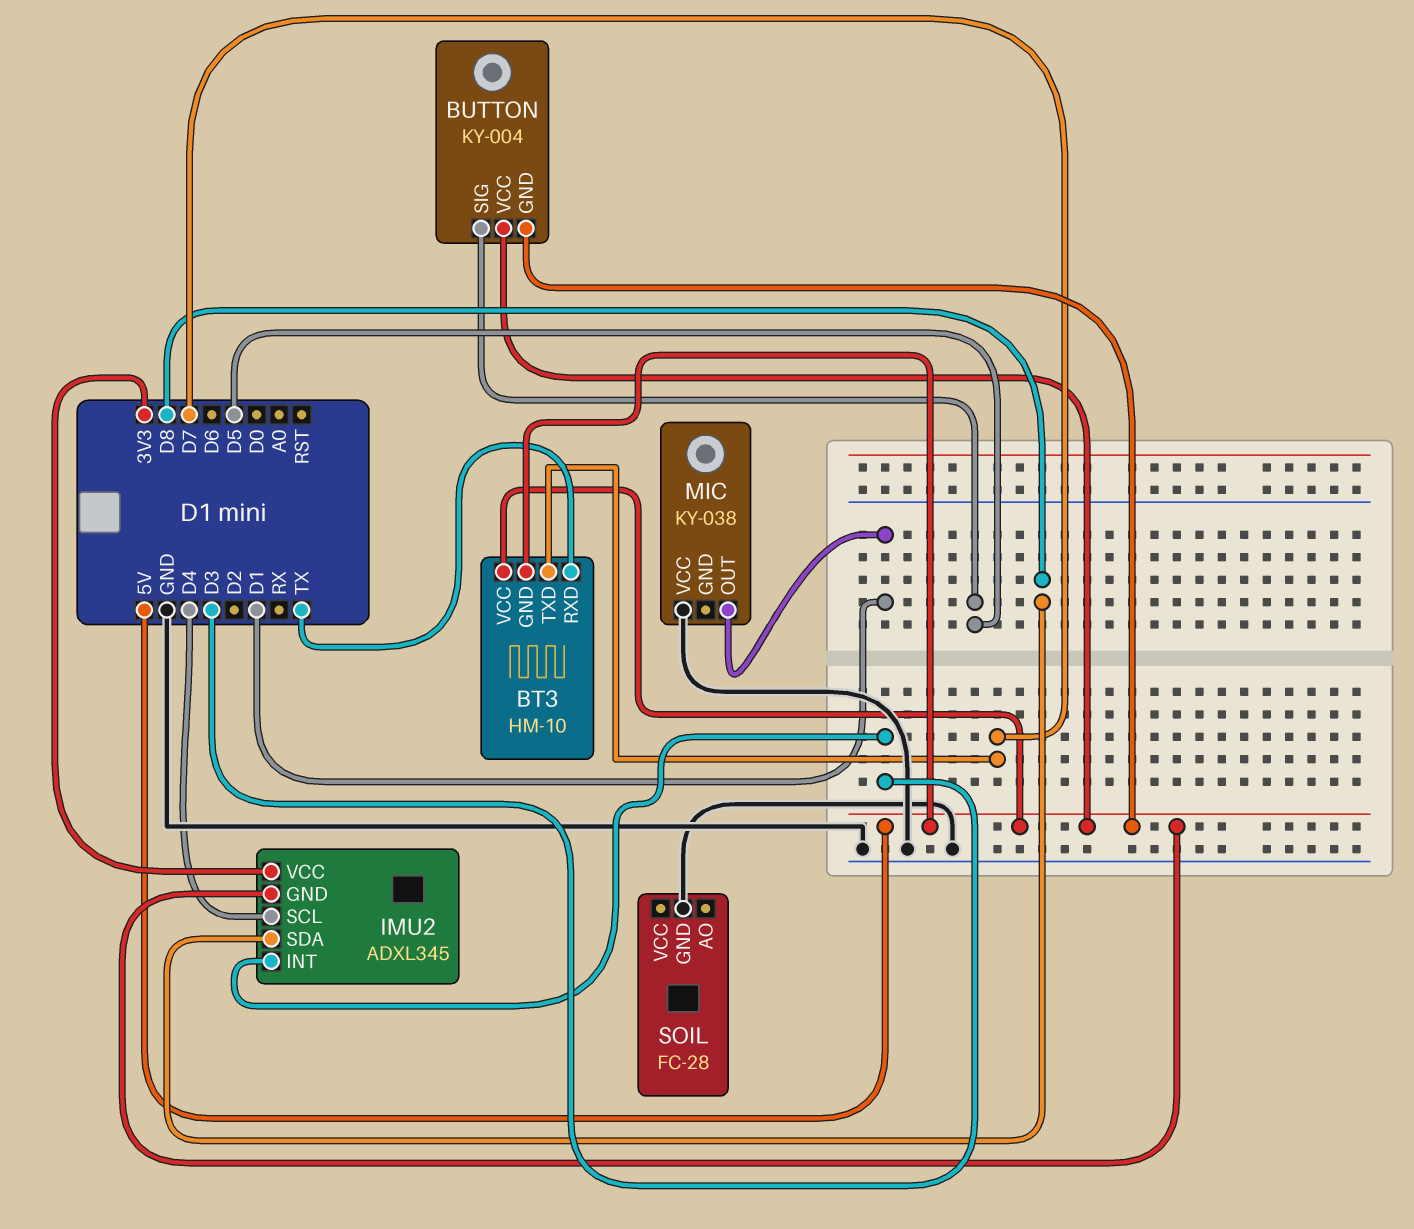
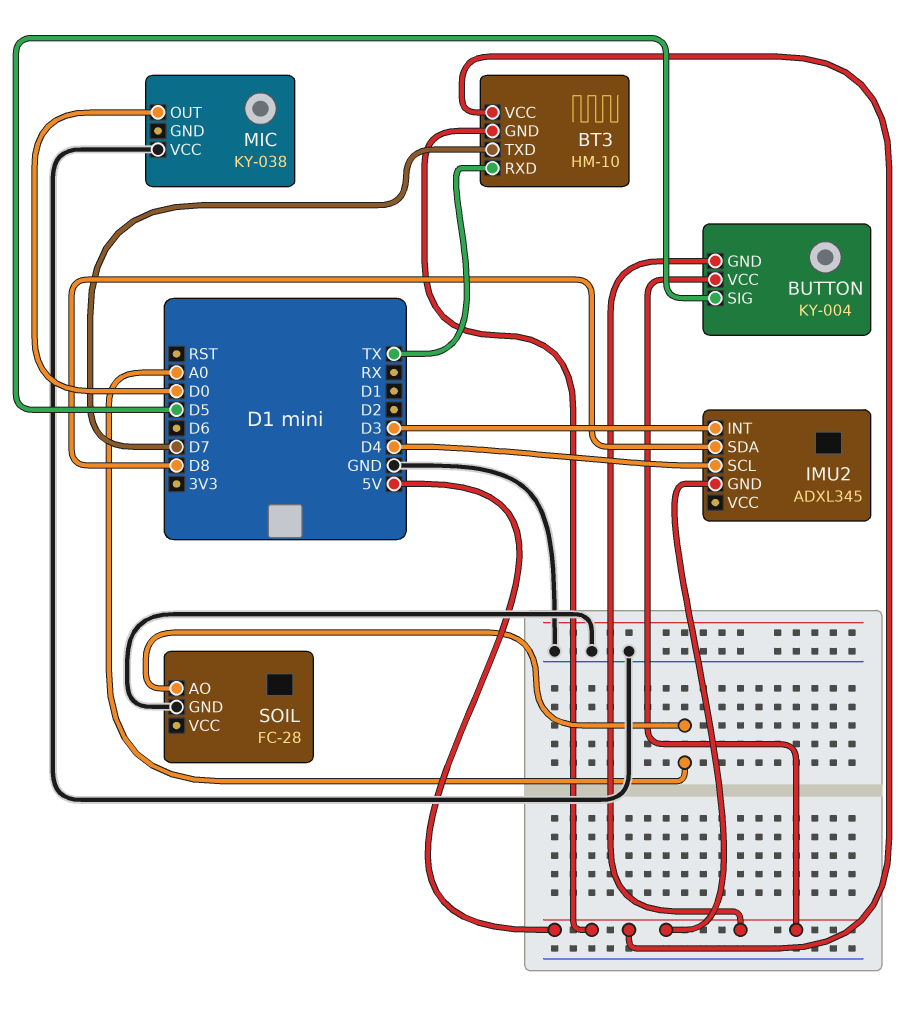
IMU2 pin VCC: 3V3 -> none
MIC pin OUT: D1 -> D0
SOIL pin AO: none -> A0

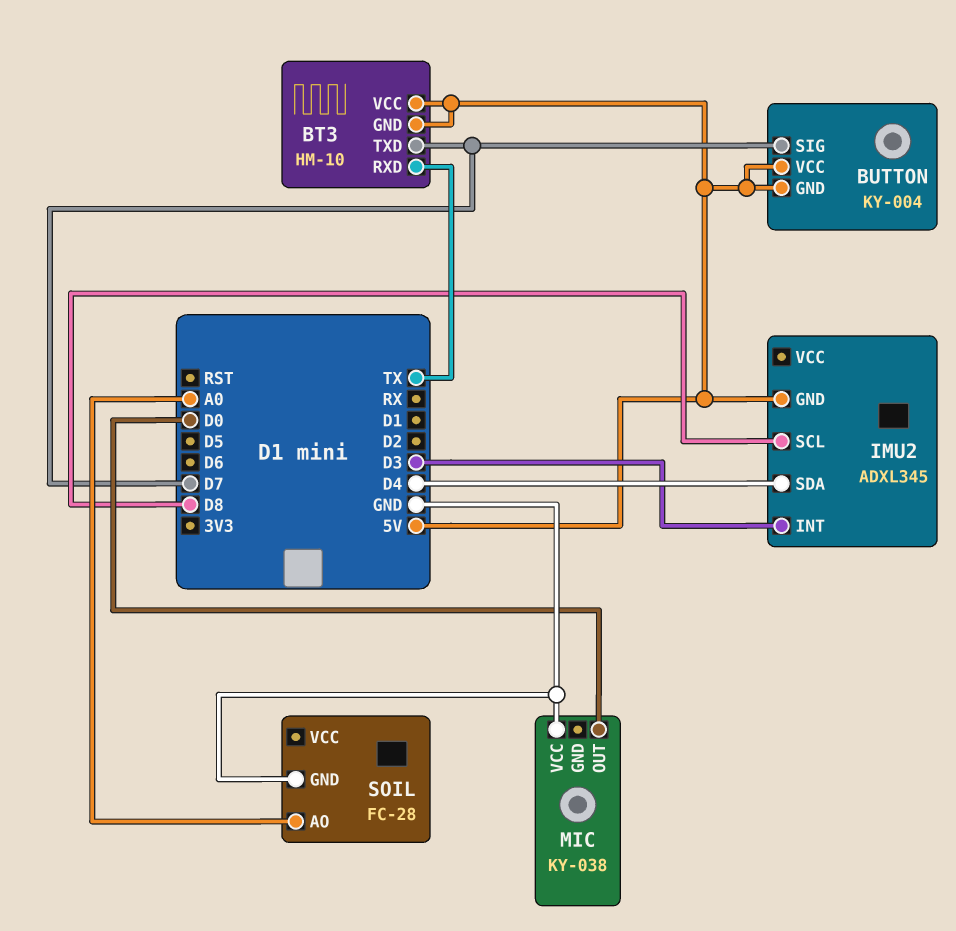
BUTTON pin SIG: D5 -> D7
IMU2 pin SCL: D4 -> D8
IMU2 pin SDA: D8 -> D4

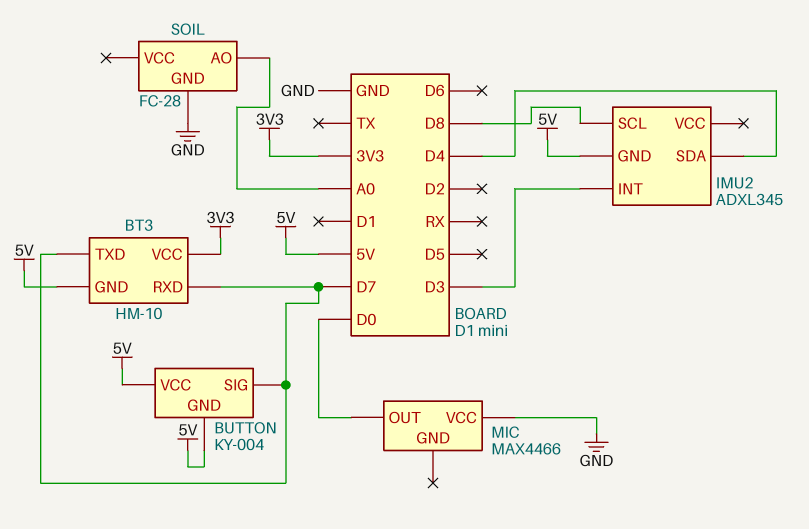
BT3 pin RXD: TX -> D7
BT3 pin VCC: 5V -> 3V3
MIC: KY-038 -> MAX4466

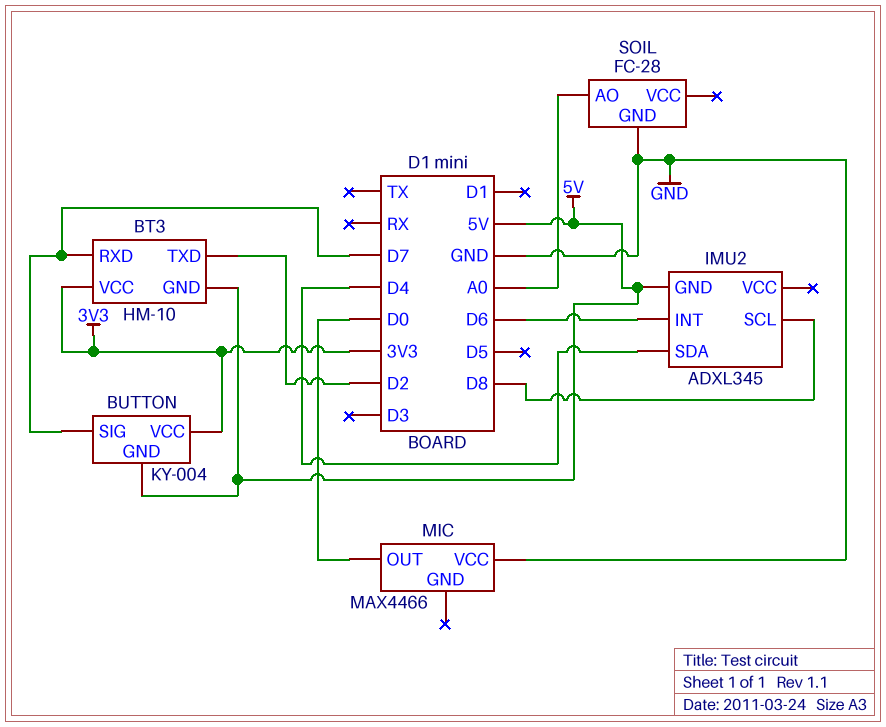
BT3 pin TXD: D7 -> D2
BUTTON pin VCC: 5V -> 3V3
IMU2 pin INT: D3 -> D6

